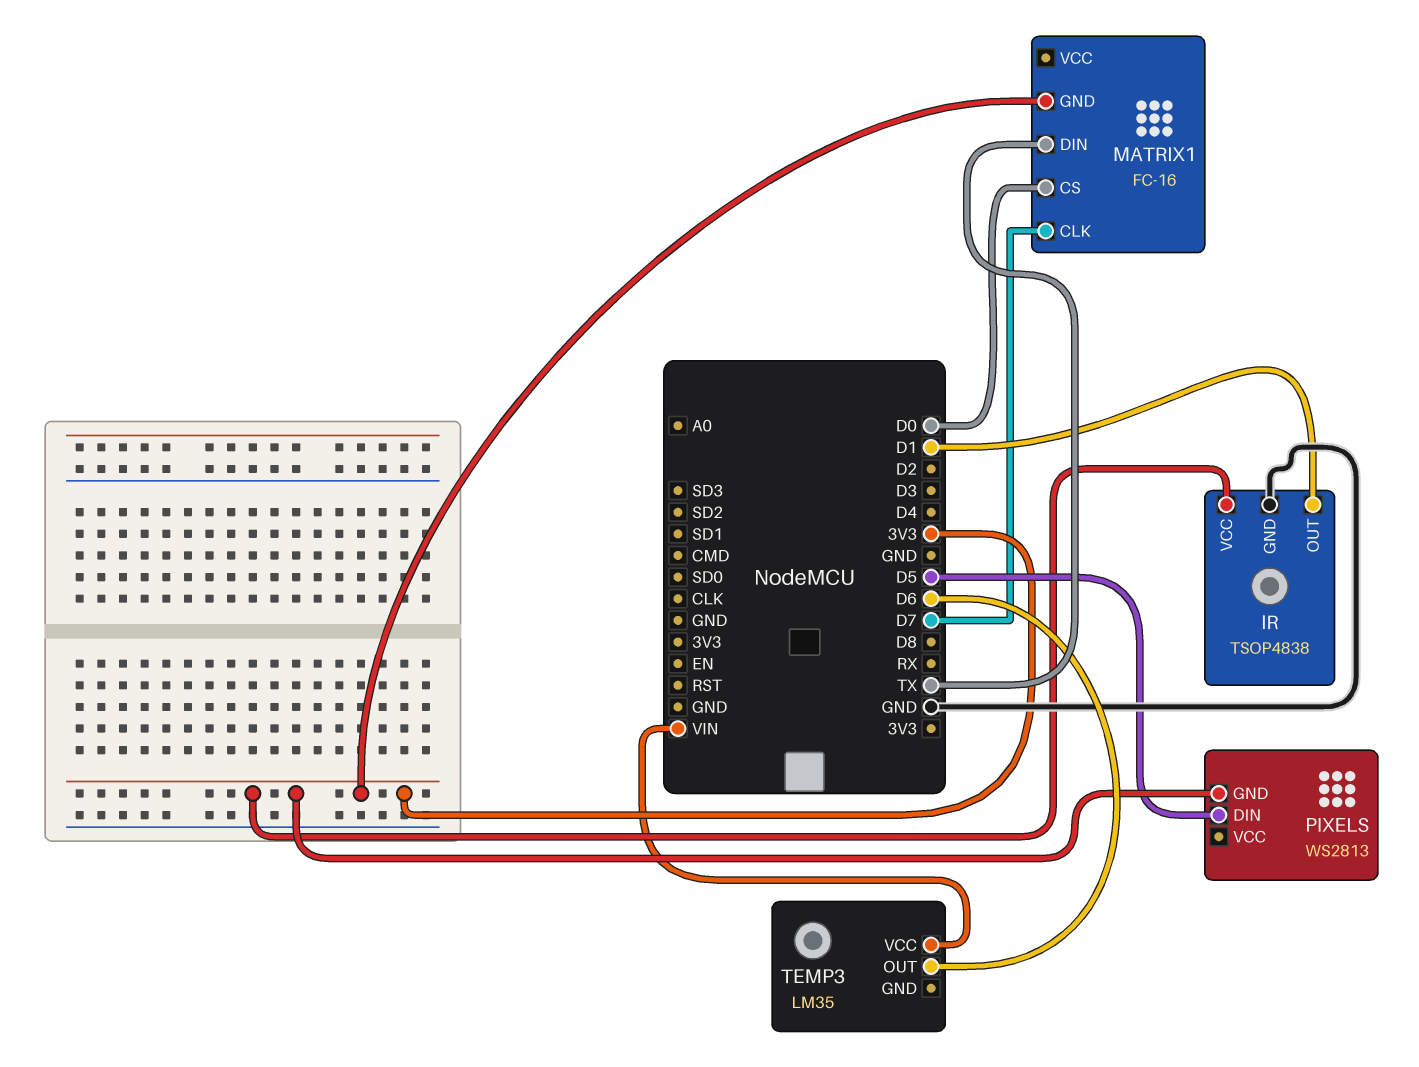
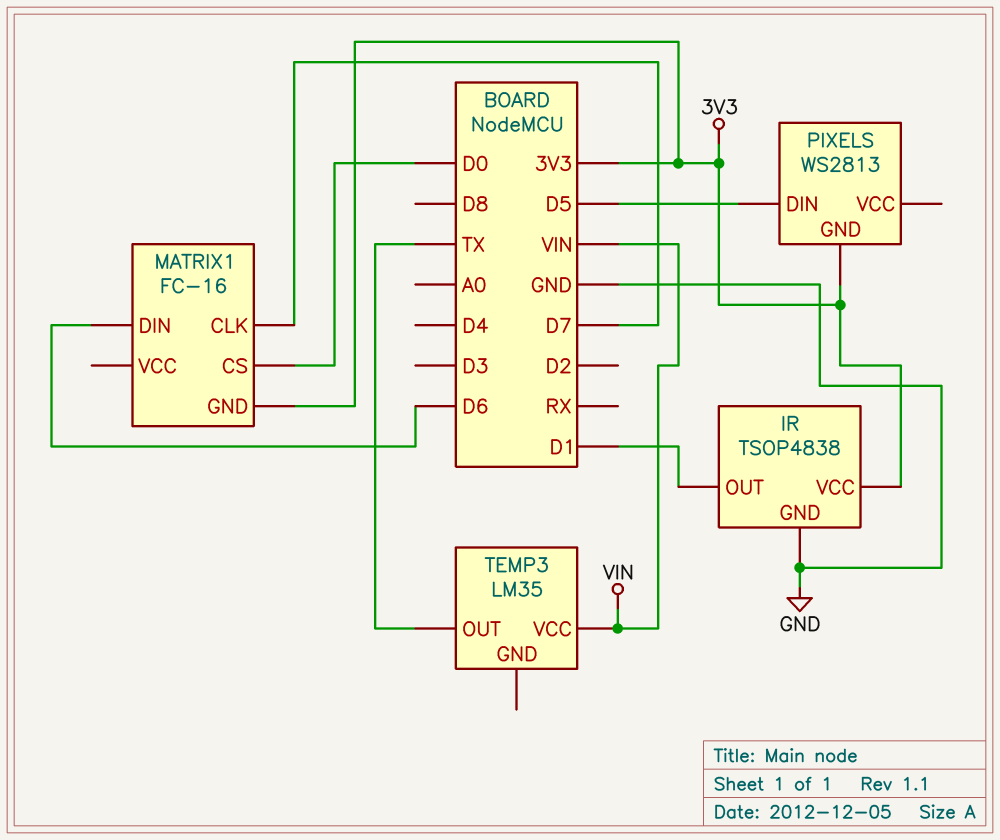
MATRIX1 pin DIN: TX -> D6
TEMP3 pin OUT: D6 -> TX

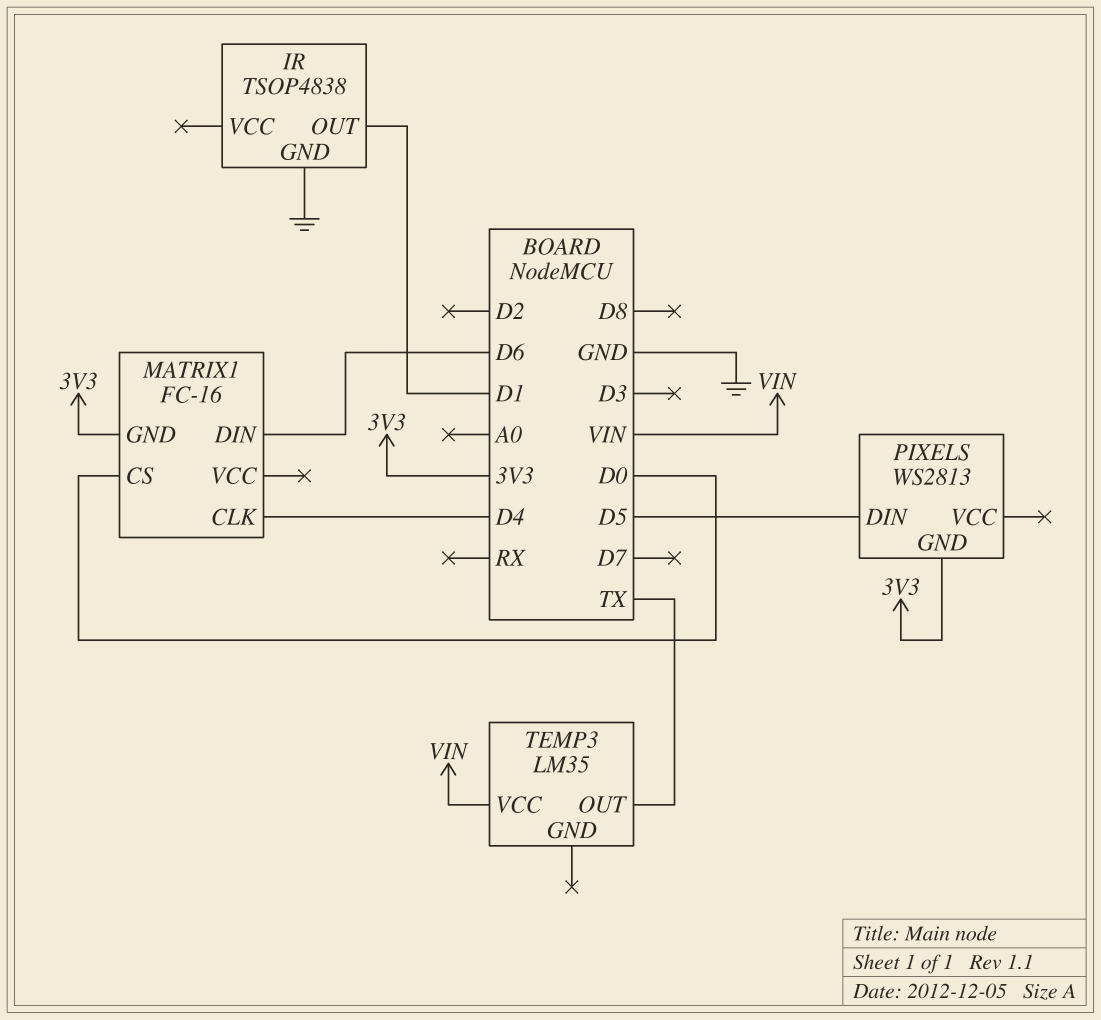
IR pin VCC: 3V3 -> none
MATRIX1 pin CLK: D7 -> D4

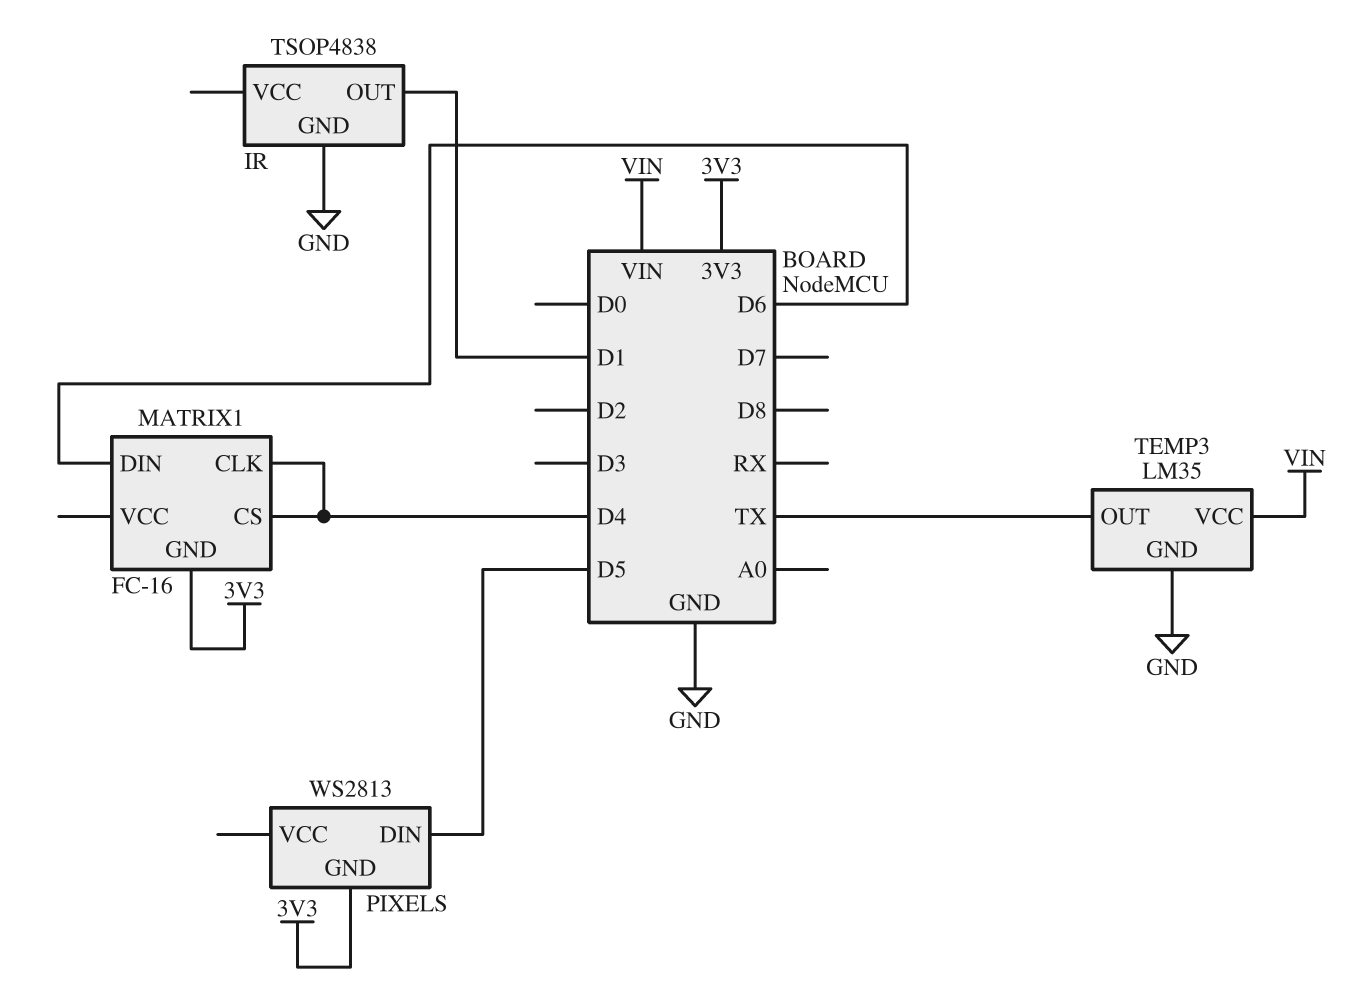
MATRIX1 pin CS: D0 -> D4
TEMP3 pin GND: none -> GND

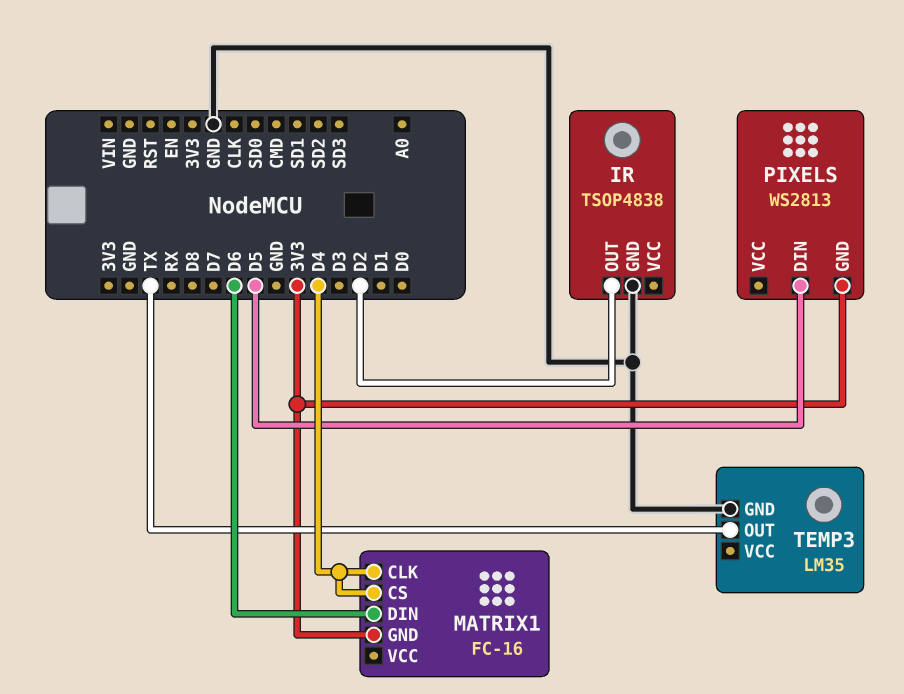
IR pin OUT: D1 -> D2
TEMP3 pin VCC: VIN -> none

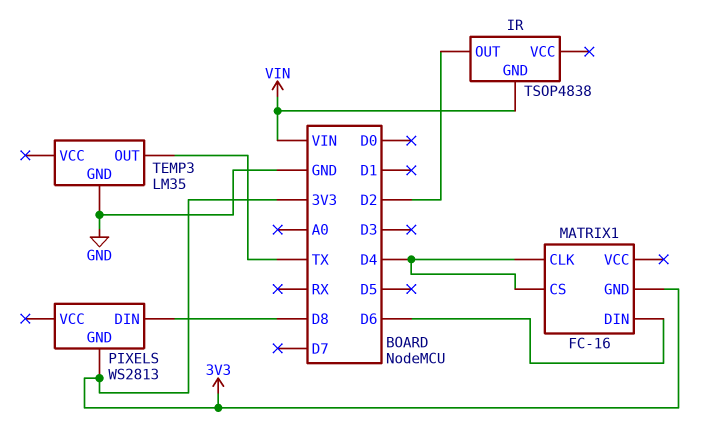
IR pin GND: GND -> VIN
PIXELS pin DIN: D5 -> D8

